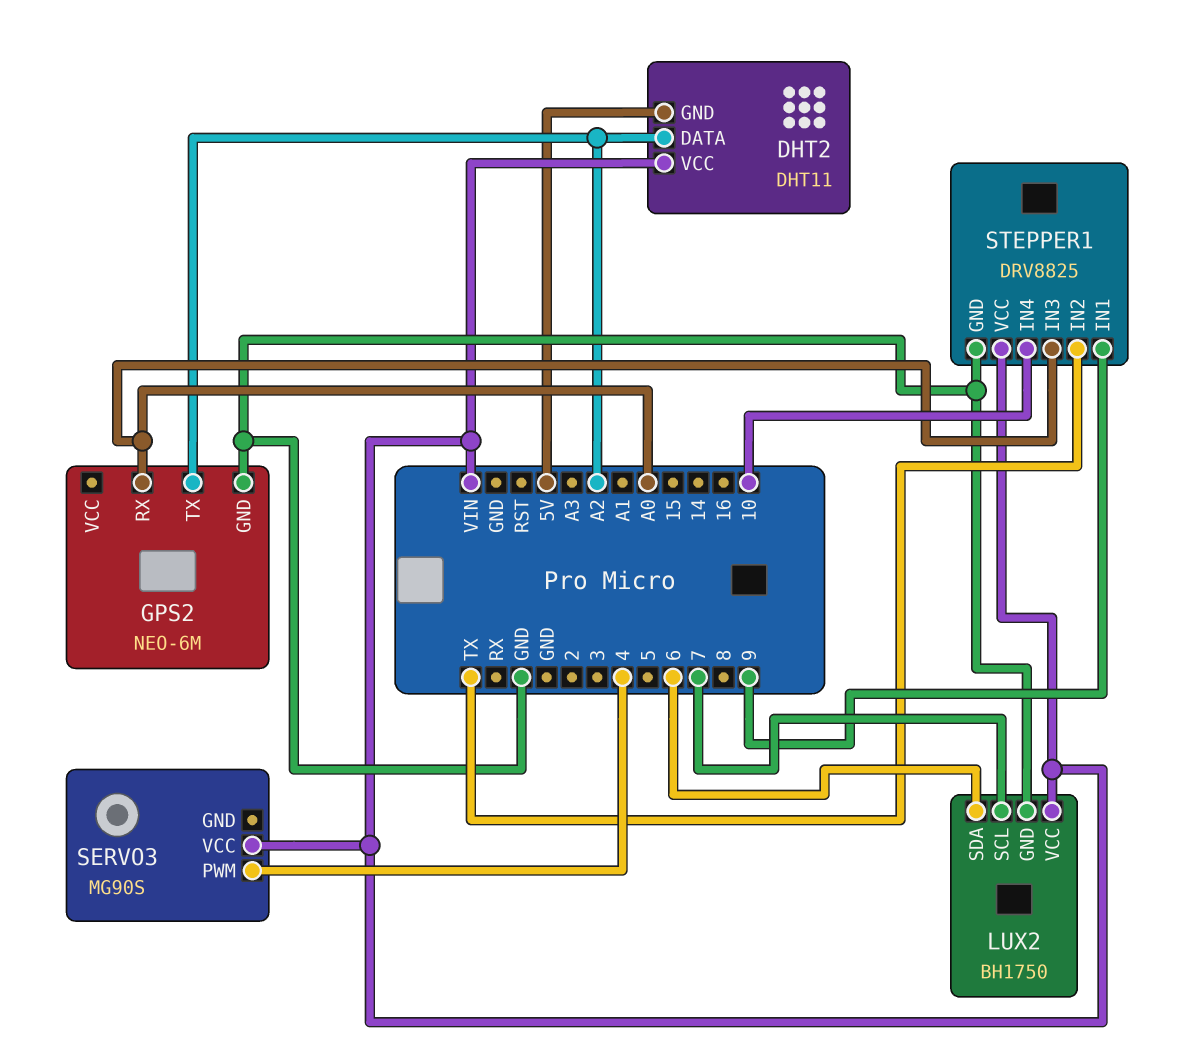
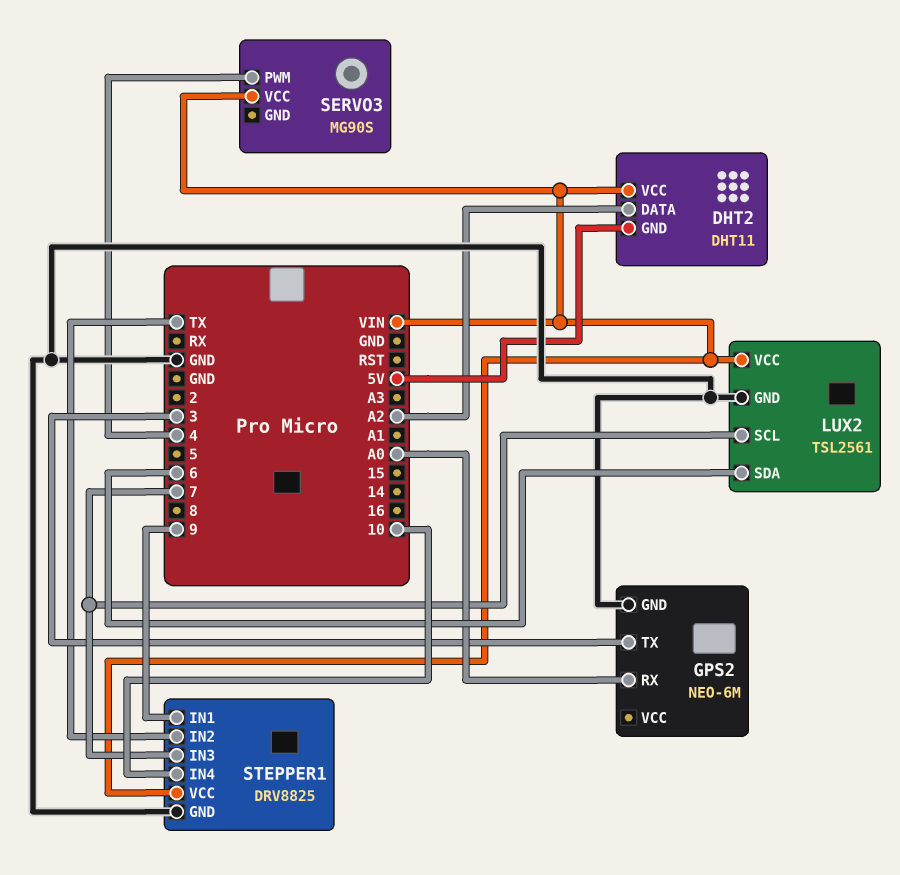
GPS2 pin TX: A2 -> 3
LUX2: BH1750 -> TSL2561
STEPPER1 pin IN3: A0 -> 7

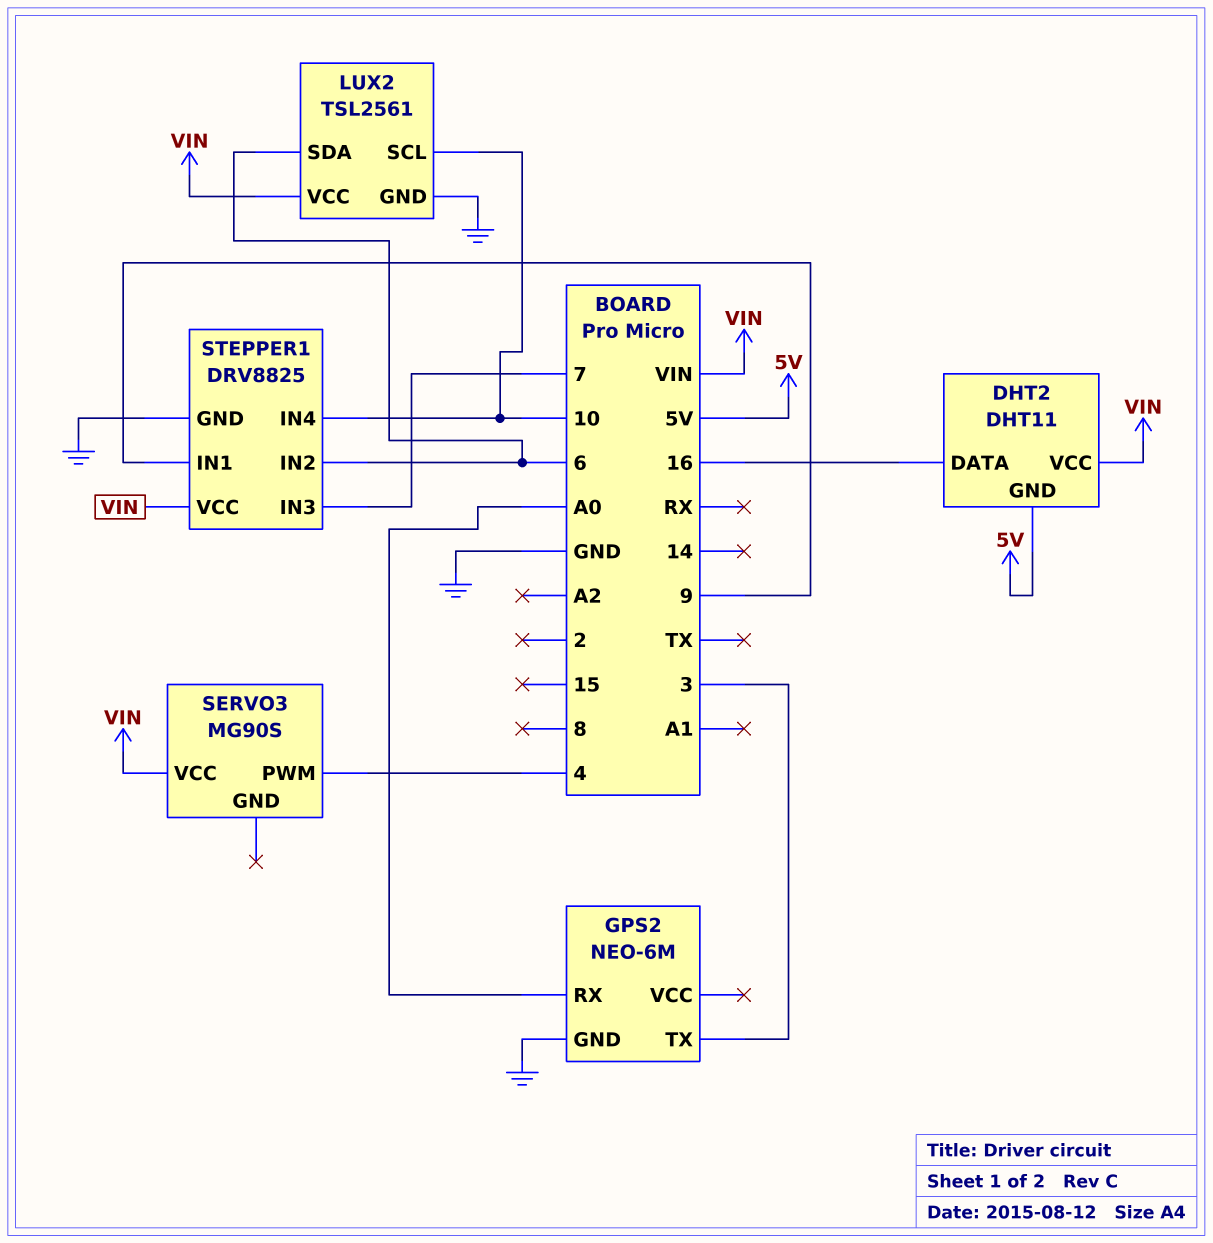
DHT2 pin DATA: A2 -> 16
LUX2 pin SCL: 7 -> 10
STEPPER1 pin IN2: TX -> 6

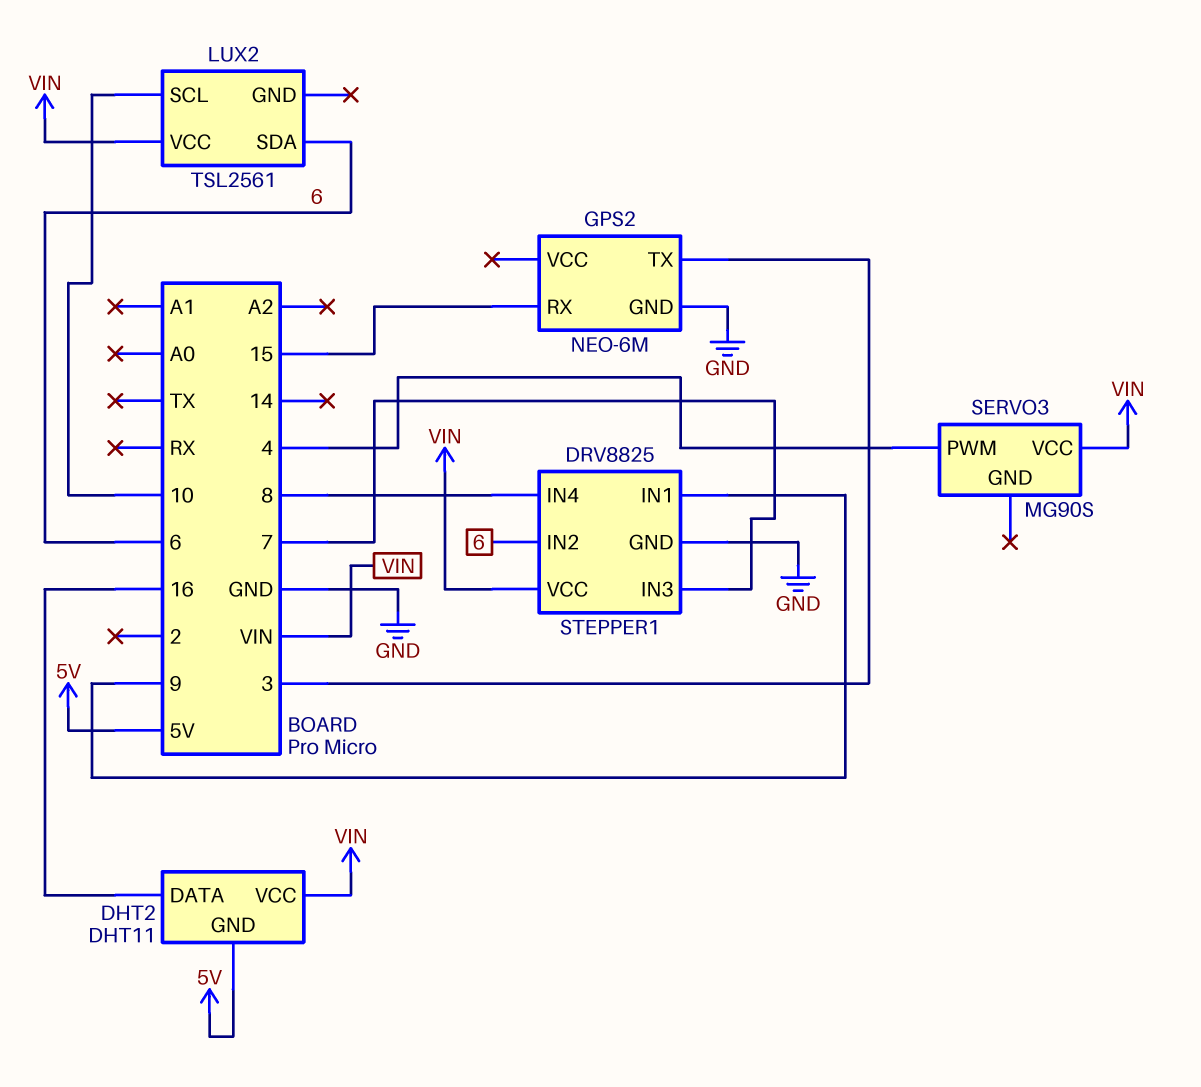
GPS2 pin RX: A0 -> 15
LUX2 pin GND: GND -> none
STEPPER1 pin IN4: 10 -> 8

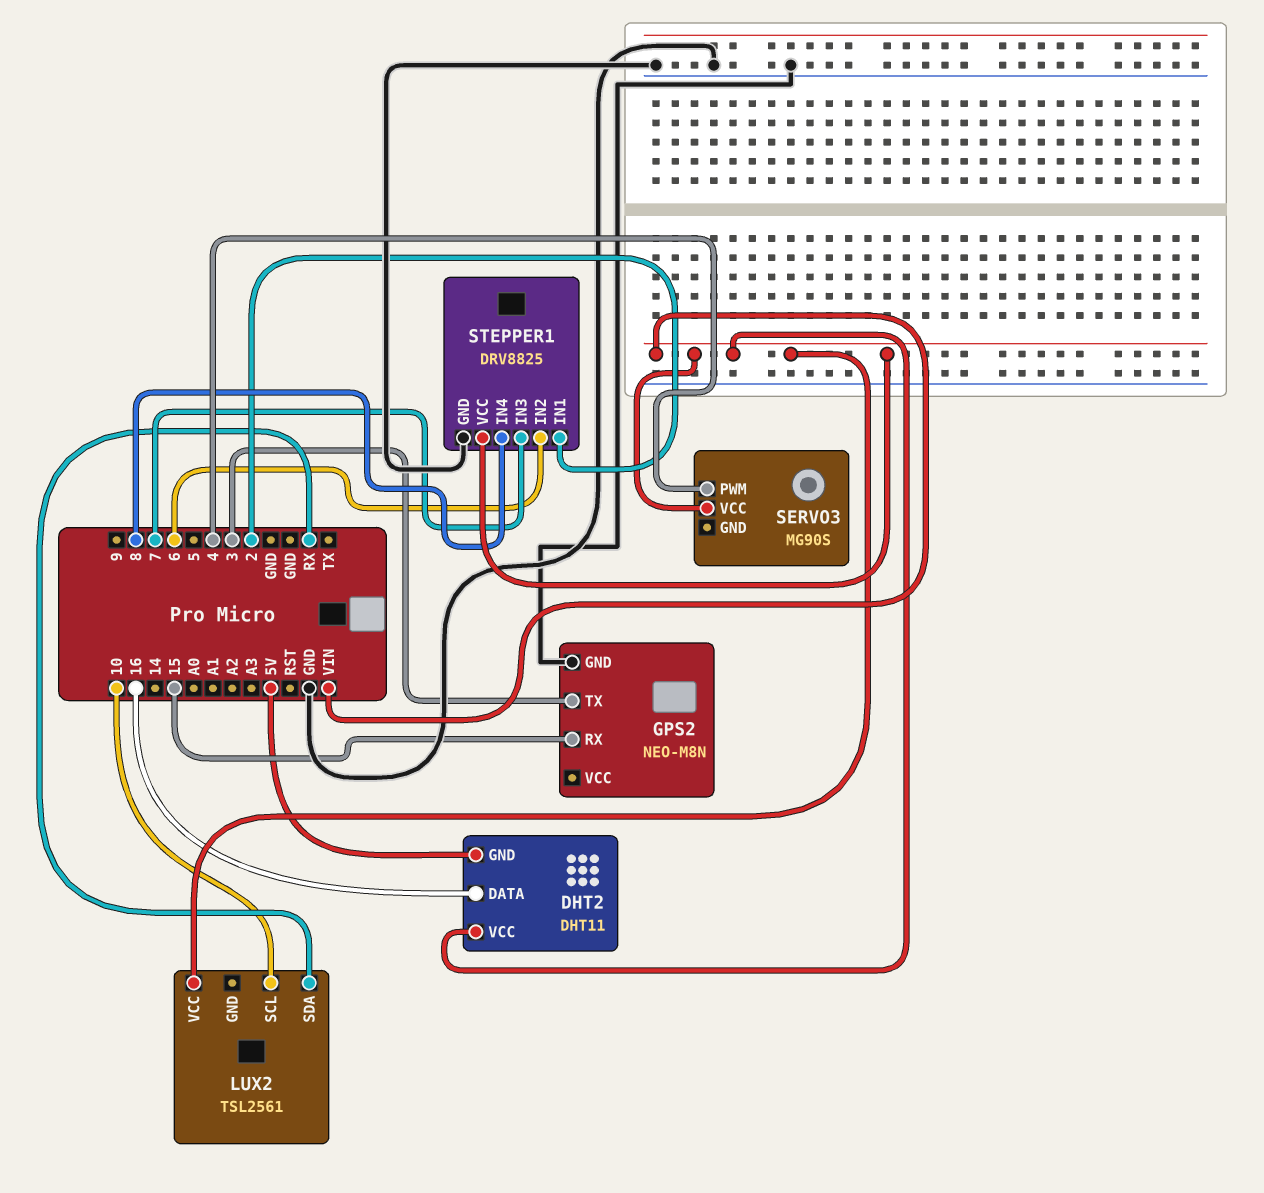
GPS2: NEO-6M -> NEO-M8N
LUX2 pin SDA: 6 -> RX
STEPPER1 pin IN1: 9 -> 2

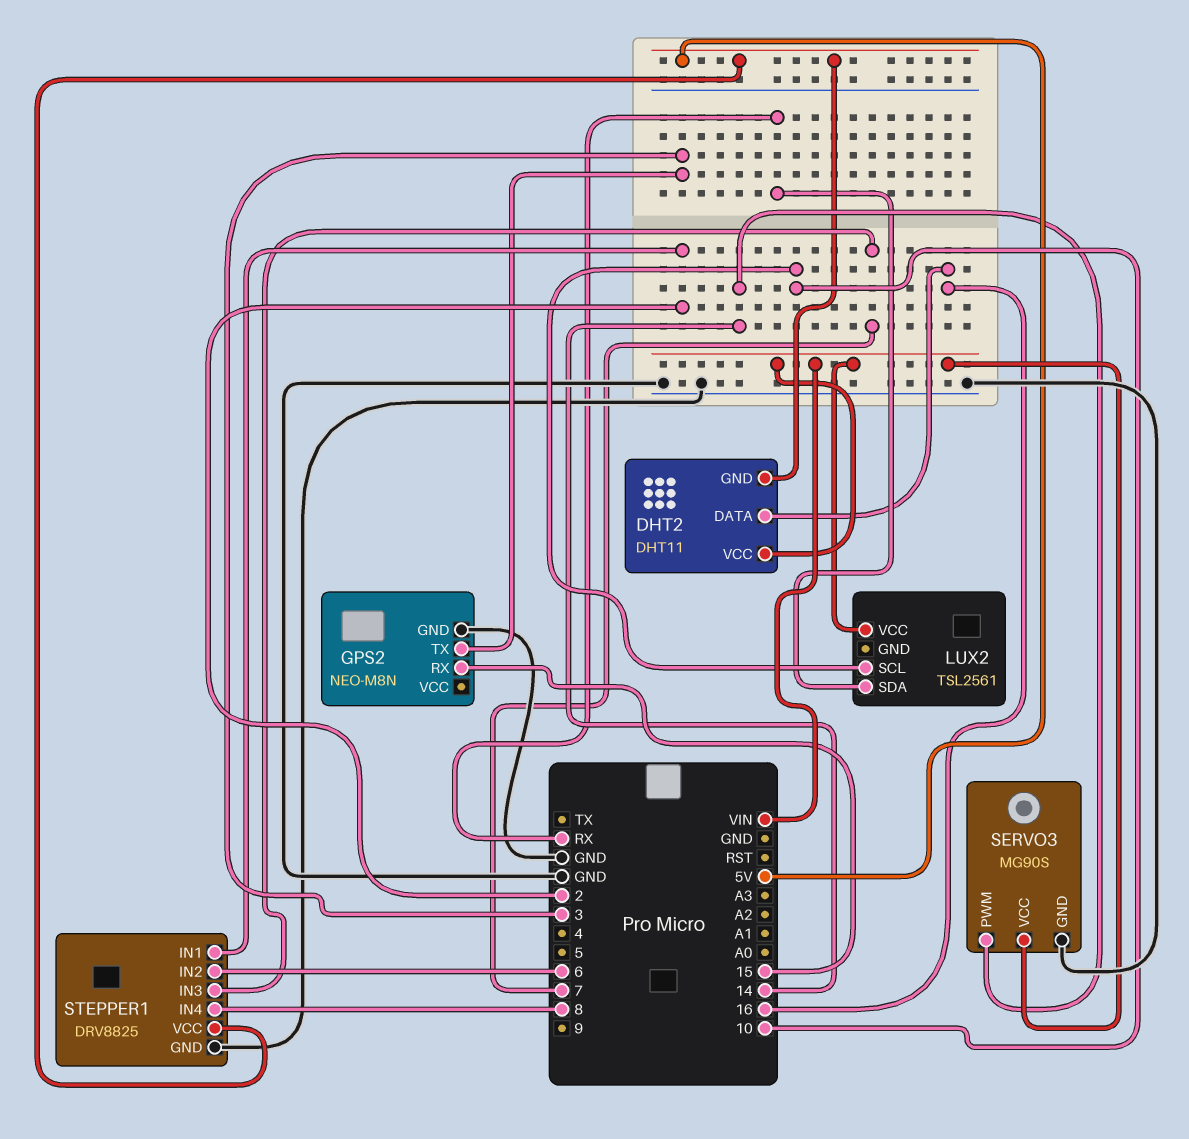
SERVO3 pin GND: none -> GND
SERVO3 pin PWM: 4 -> 14
STEPPER1 pin VCC: VIN -> 5V

